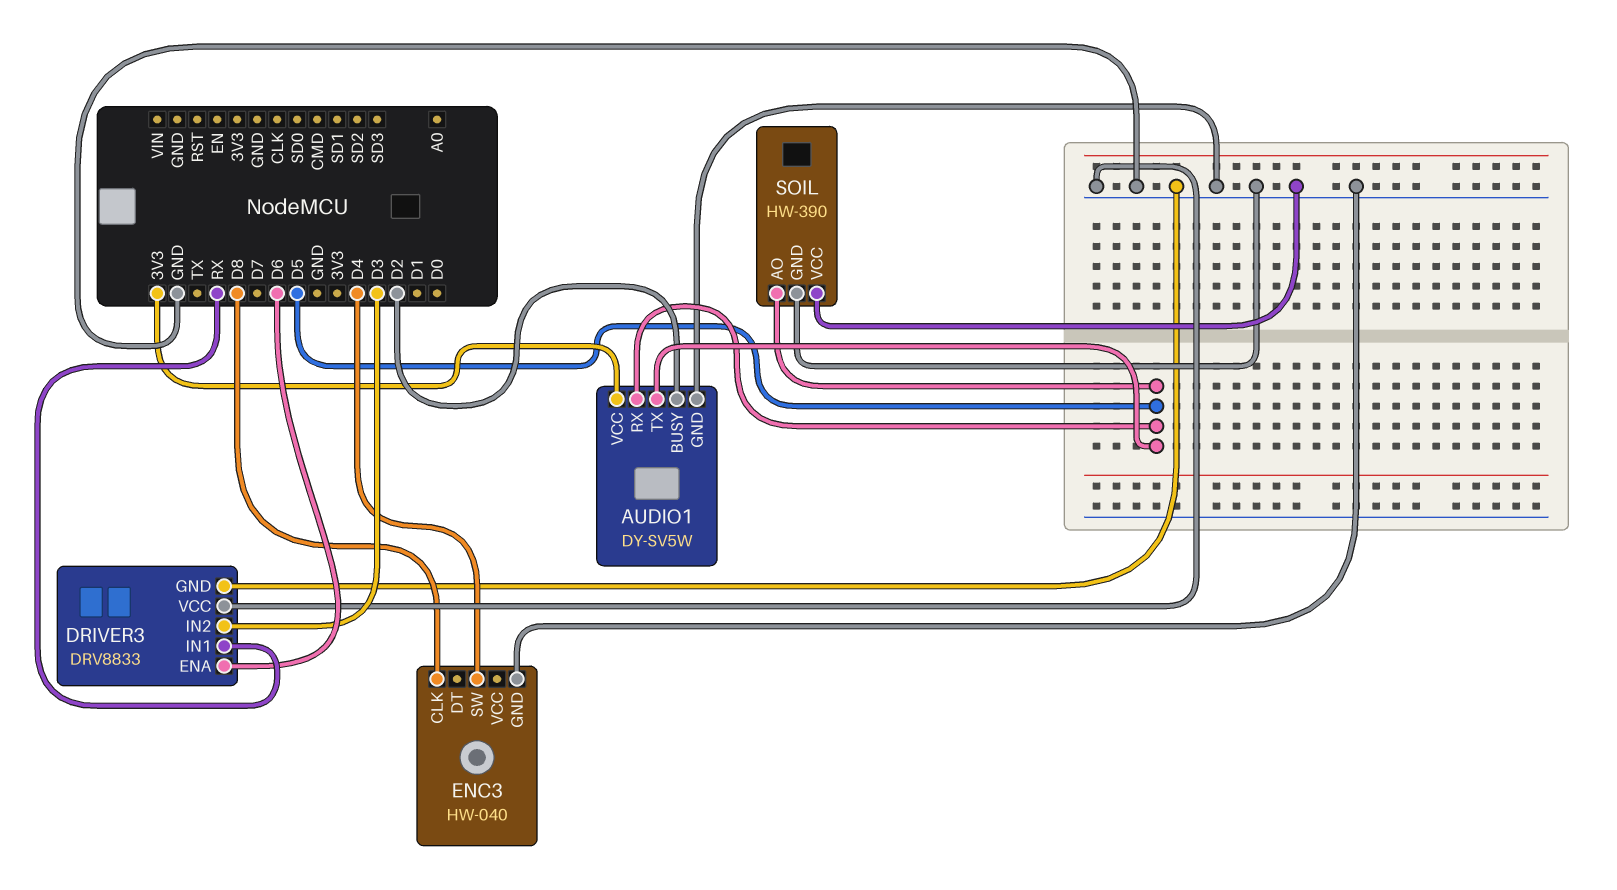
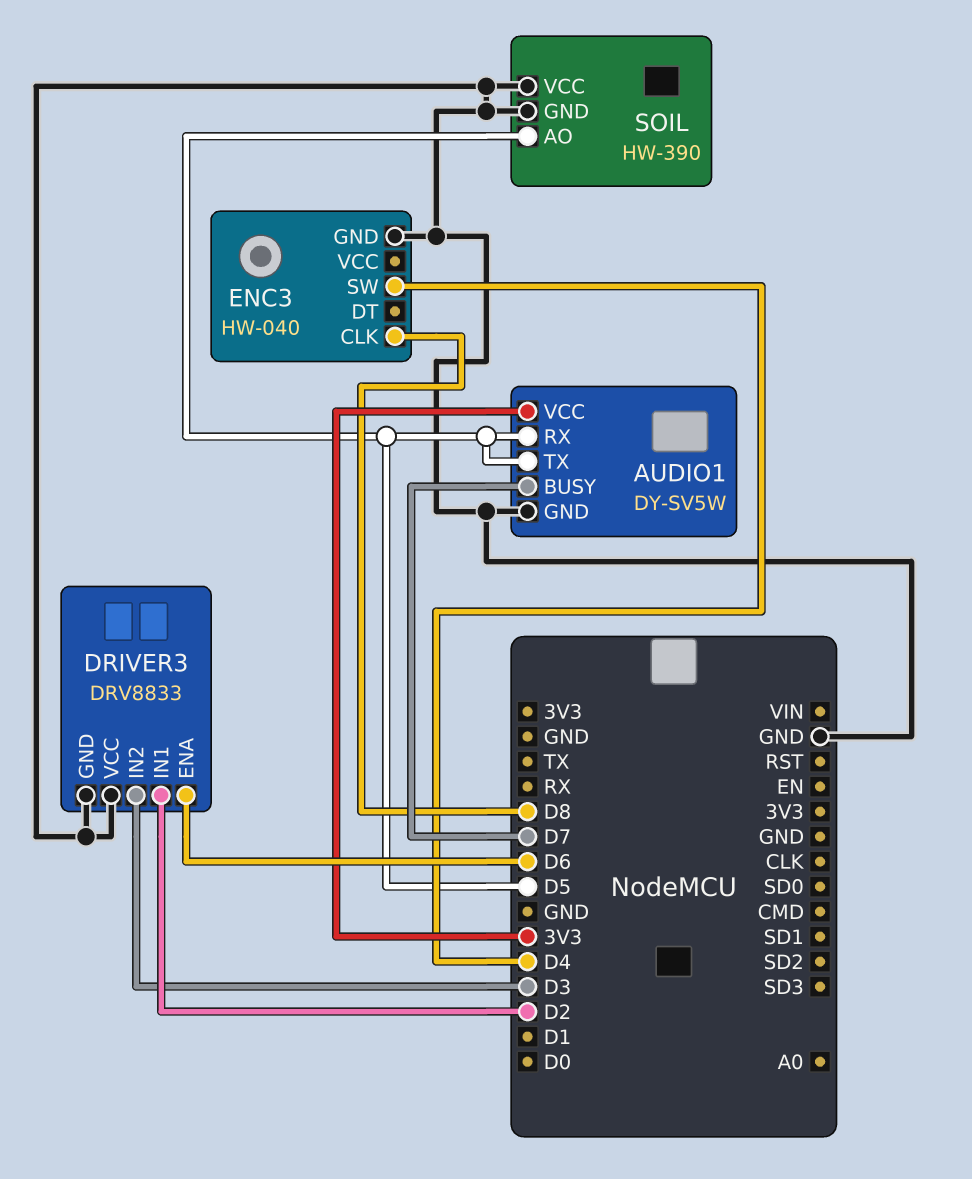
AUDIO1 pin BUSY: D2 -> D7
DRIVER3 pin IN1: RX -> D2

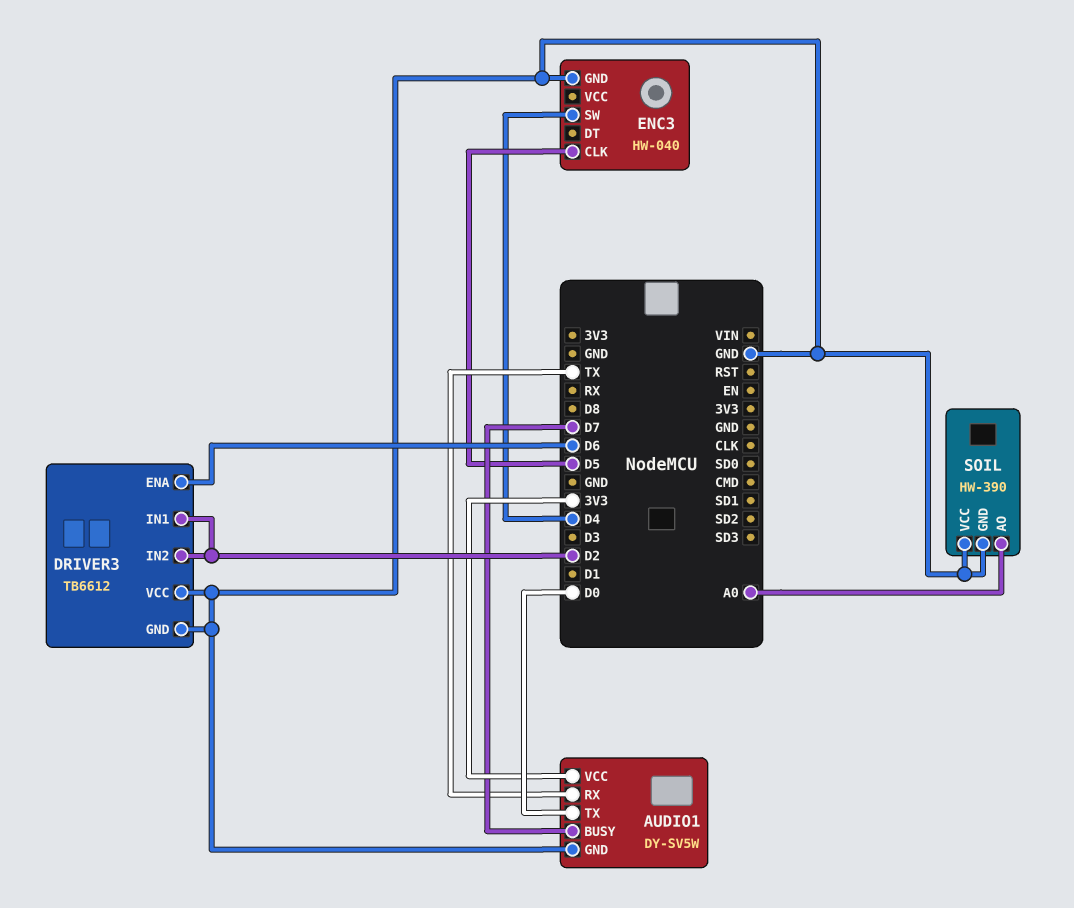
AUDIO1 pin RX: D5 -> TX
AUDIO1 pin TX: D5 -> D0
DRIVER3: DRV8833 -> TB6612
DRIVER3 pin IN2: D3 -> D2
ENC3 pin CLK: D8 -> D5
SOIL pin AO: D5 -> A0

